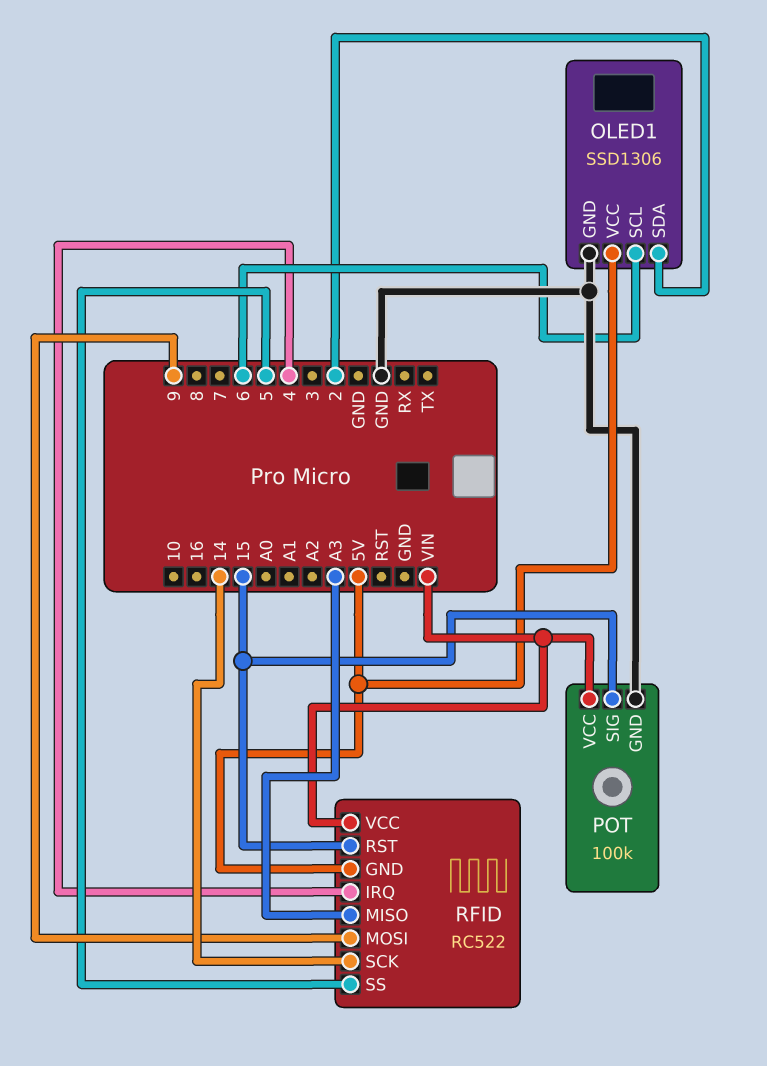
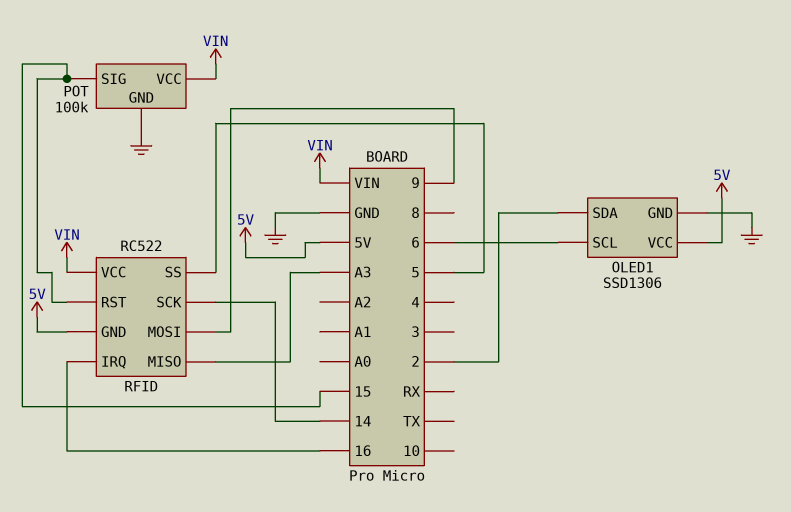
RFID pin IRQ: 4 -> 16

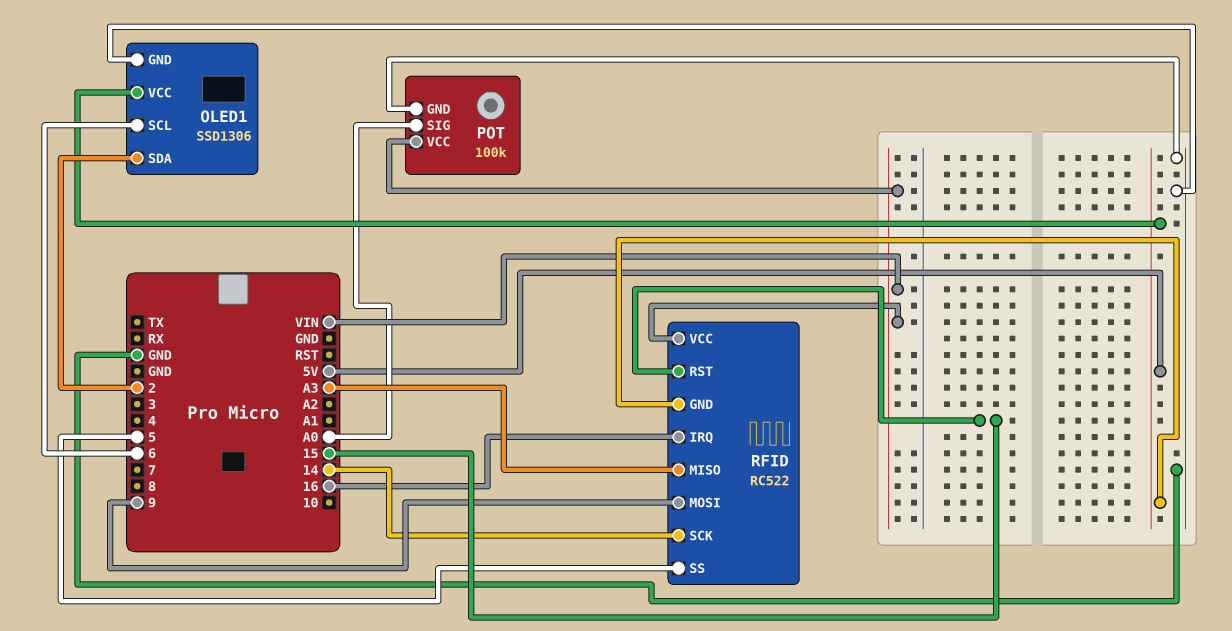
POT pin SIG: 15 -> A0

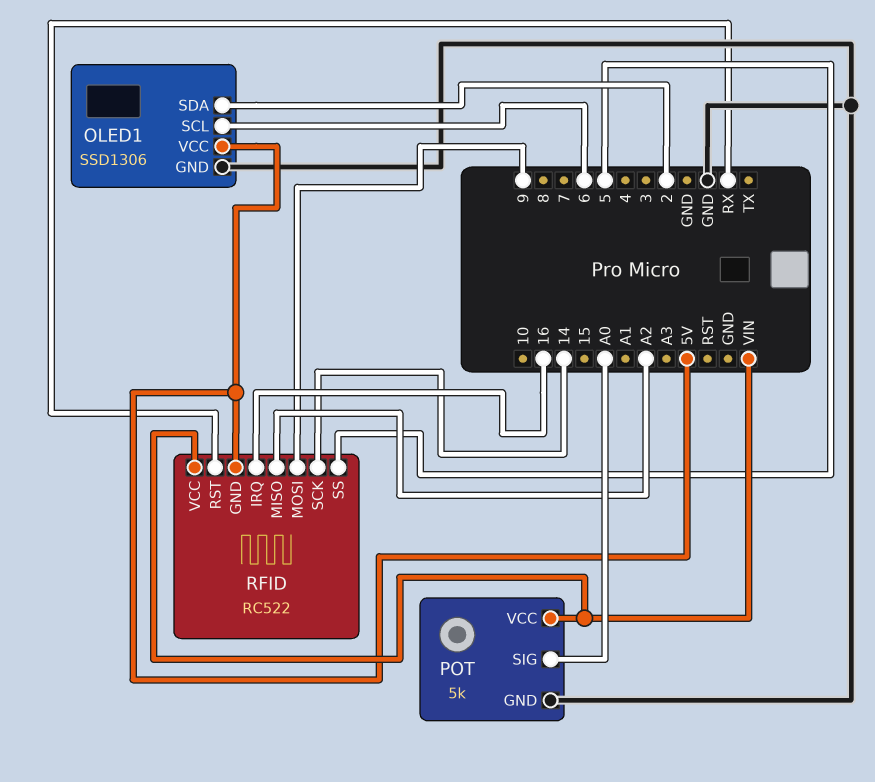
POT: 100k -> 5k
RFID pin MISO: A3 -> A2
RFID pin RST: 15 -> RX

